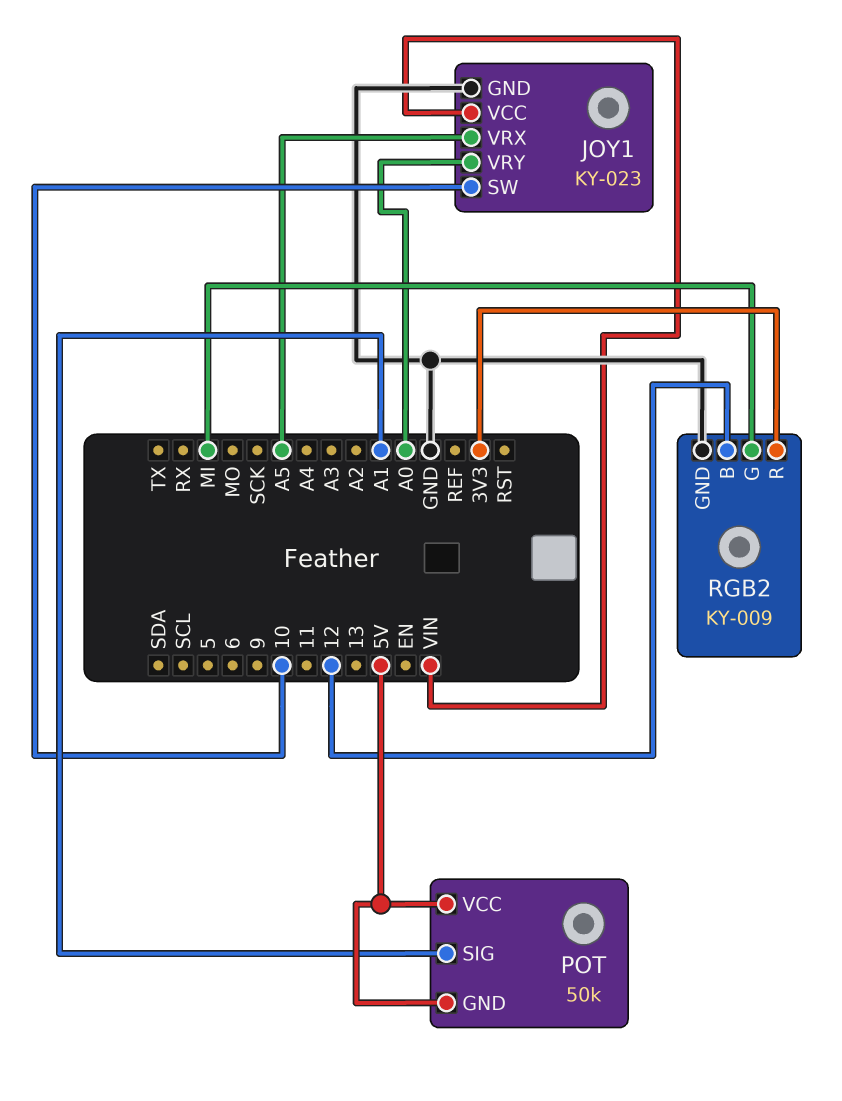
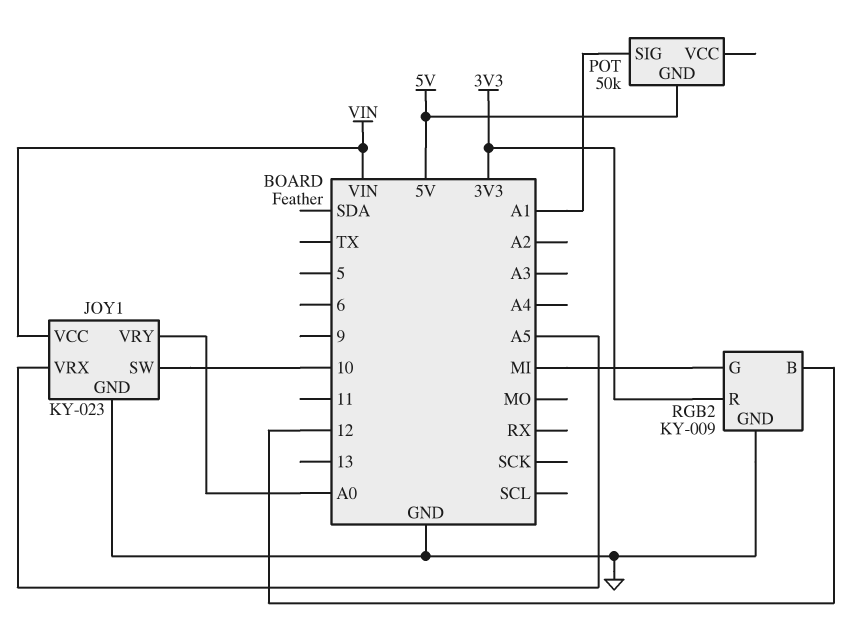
POT pin VCC: 5V -> none

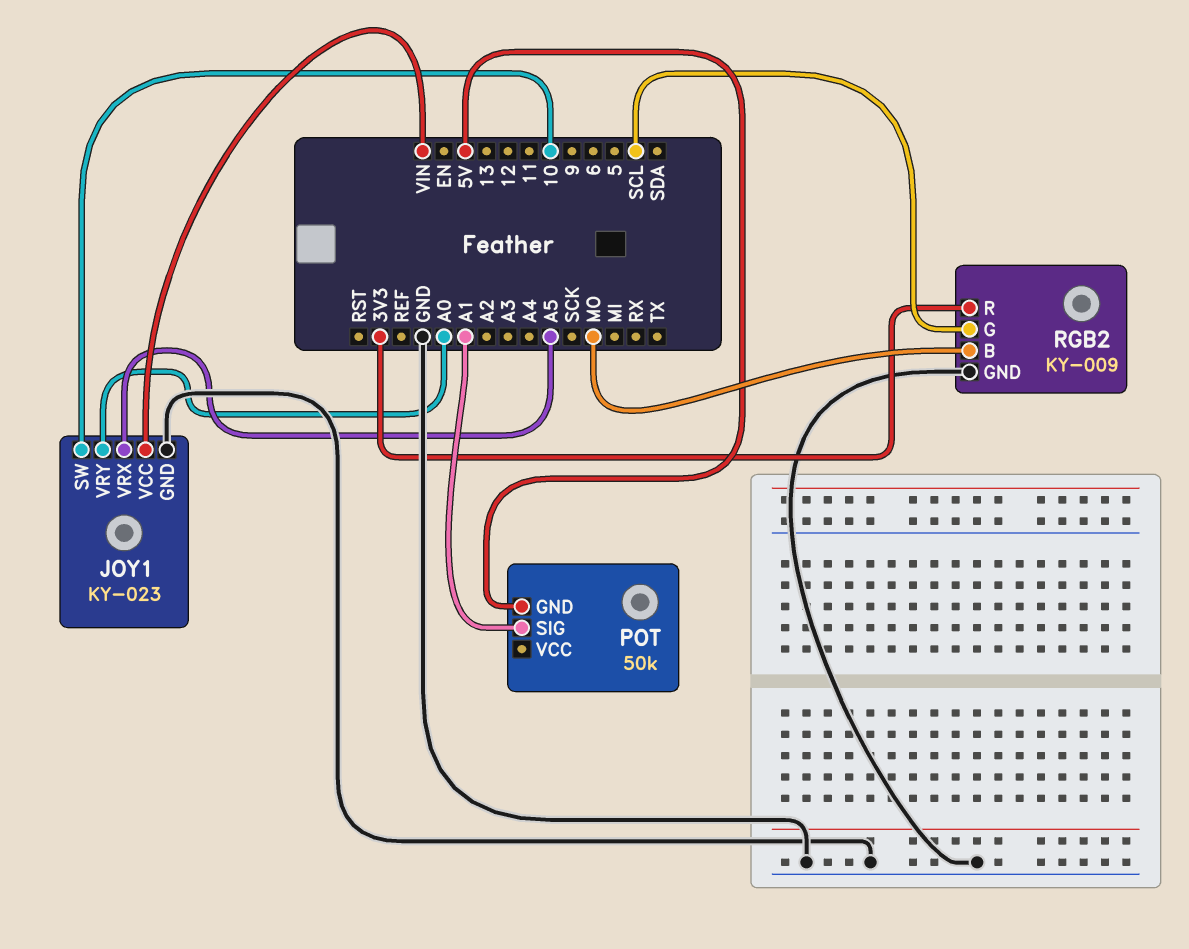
RGB2 pin B: 12 -> MO
RGB2 pin G: MI -> SCL

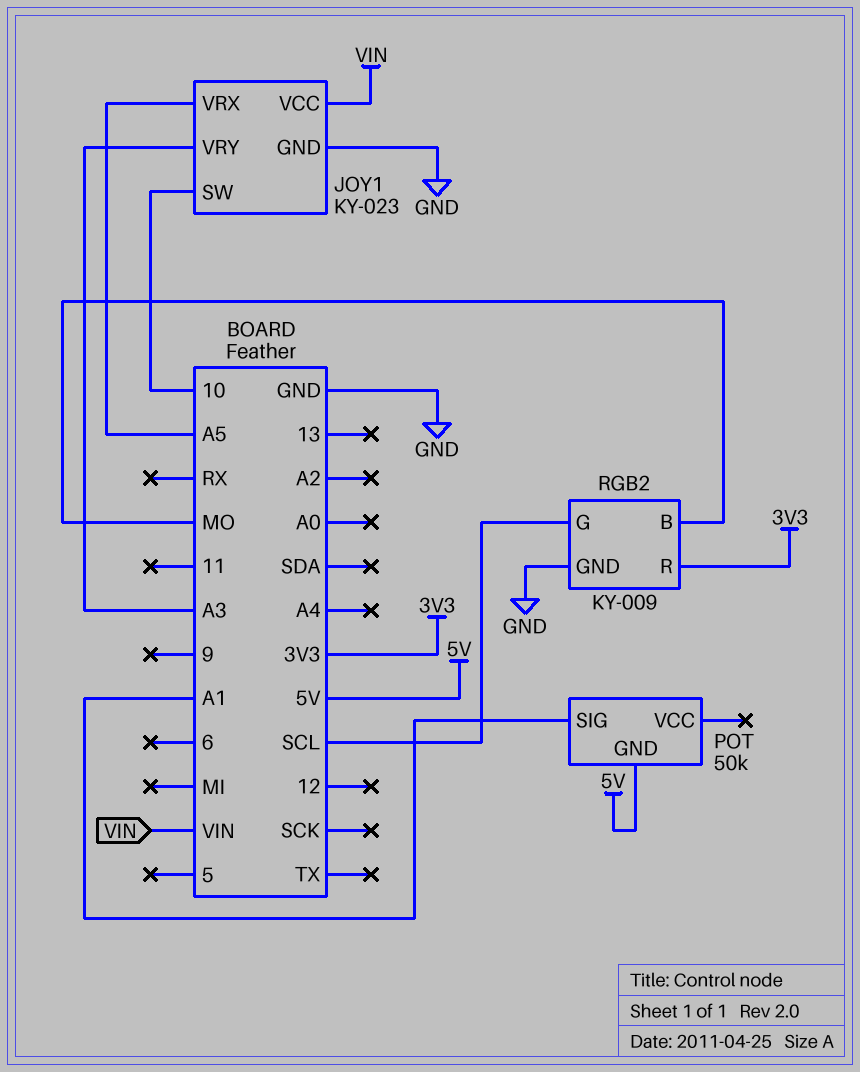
JOY1 pin VRY: A0 -> A3

